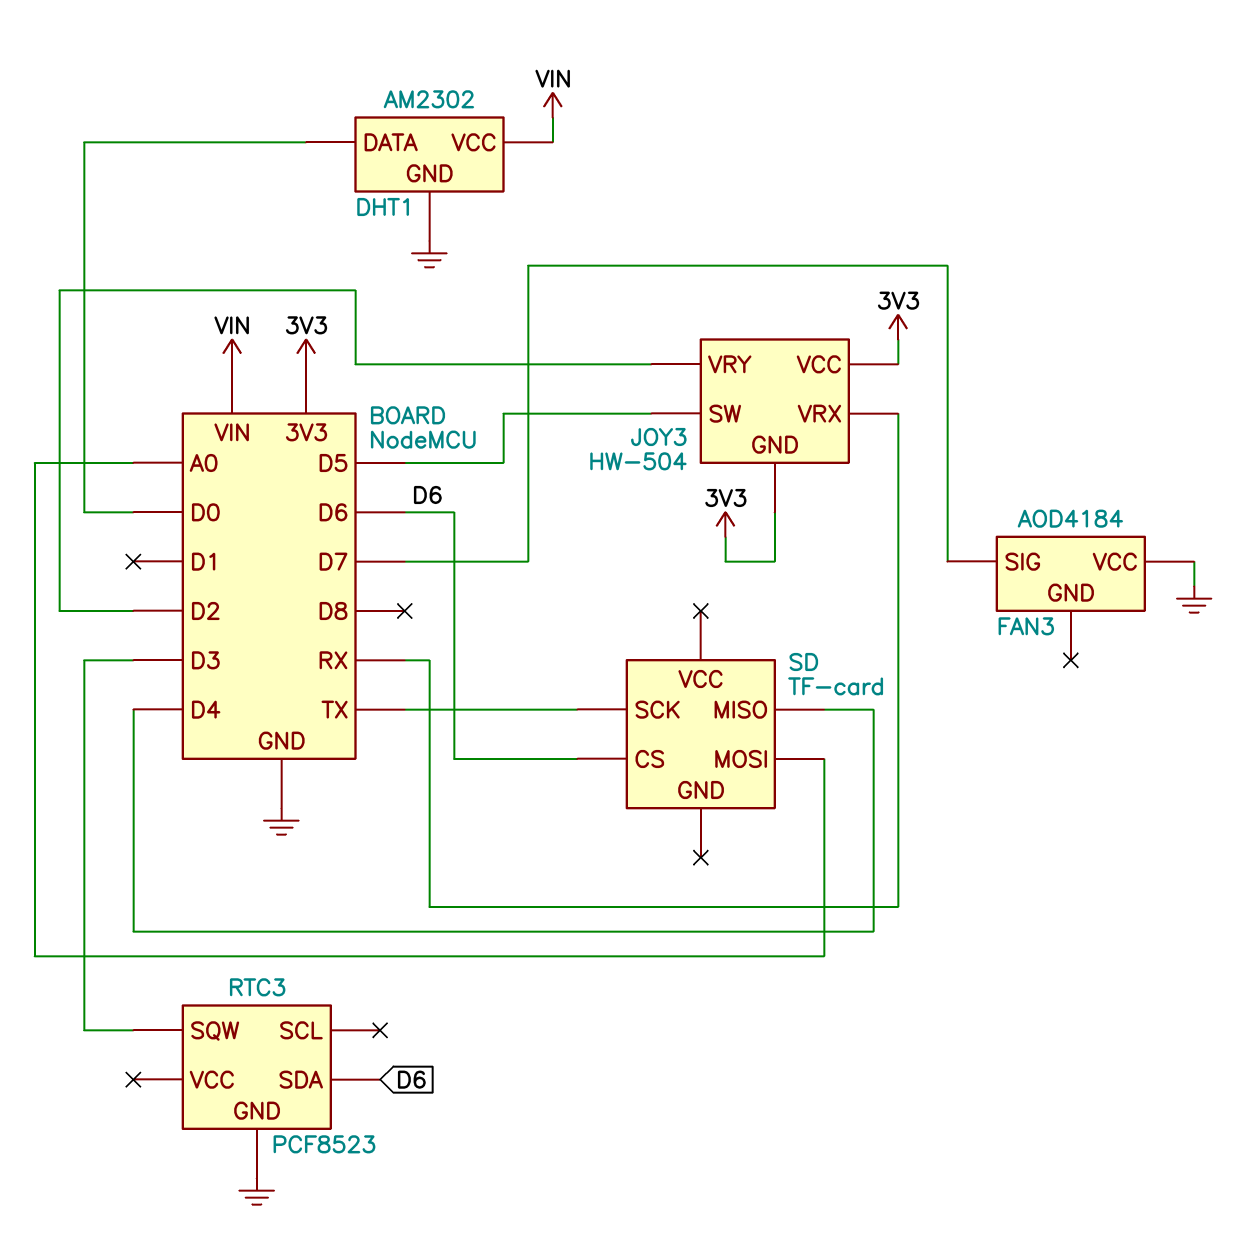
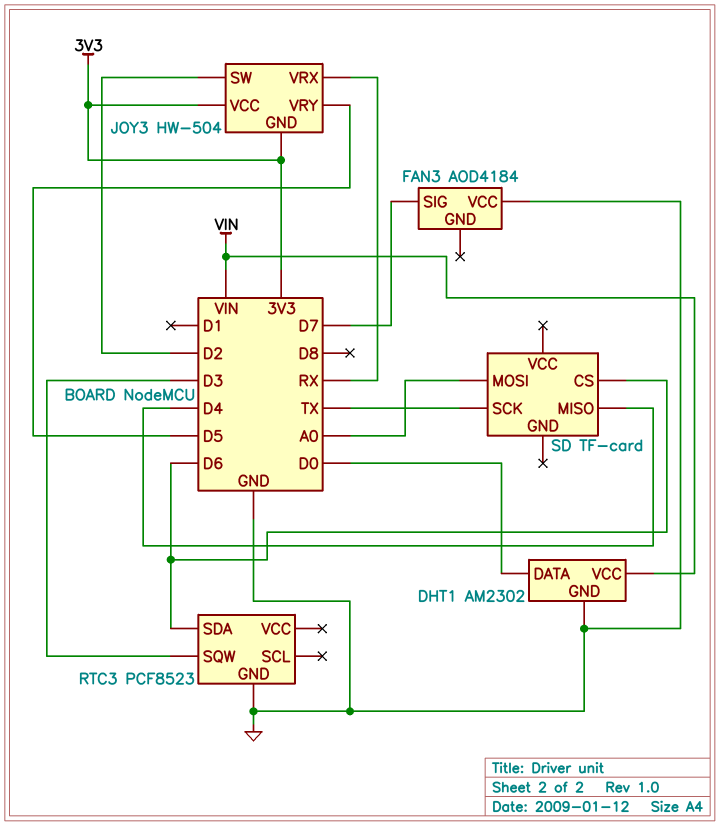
JOY3 pin SW: D5 -> D2
JOY3 pin VRY: D2 -> D5

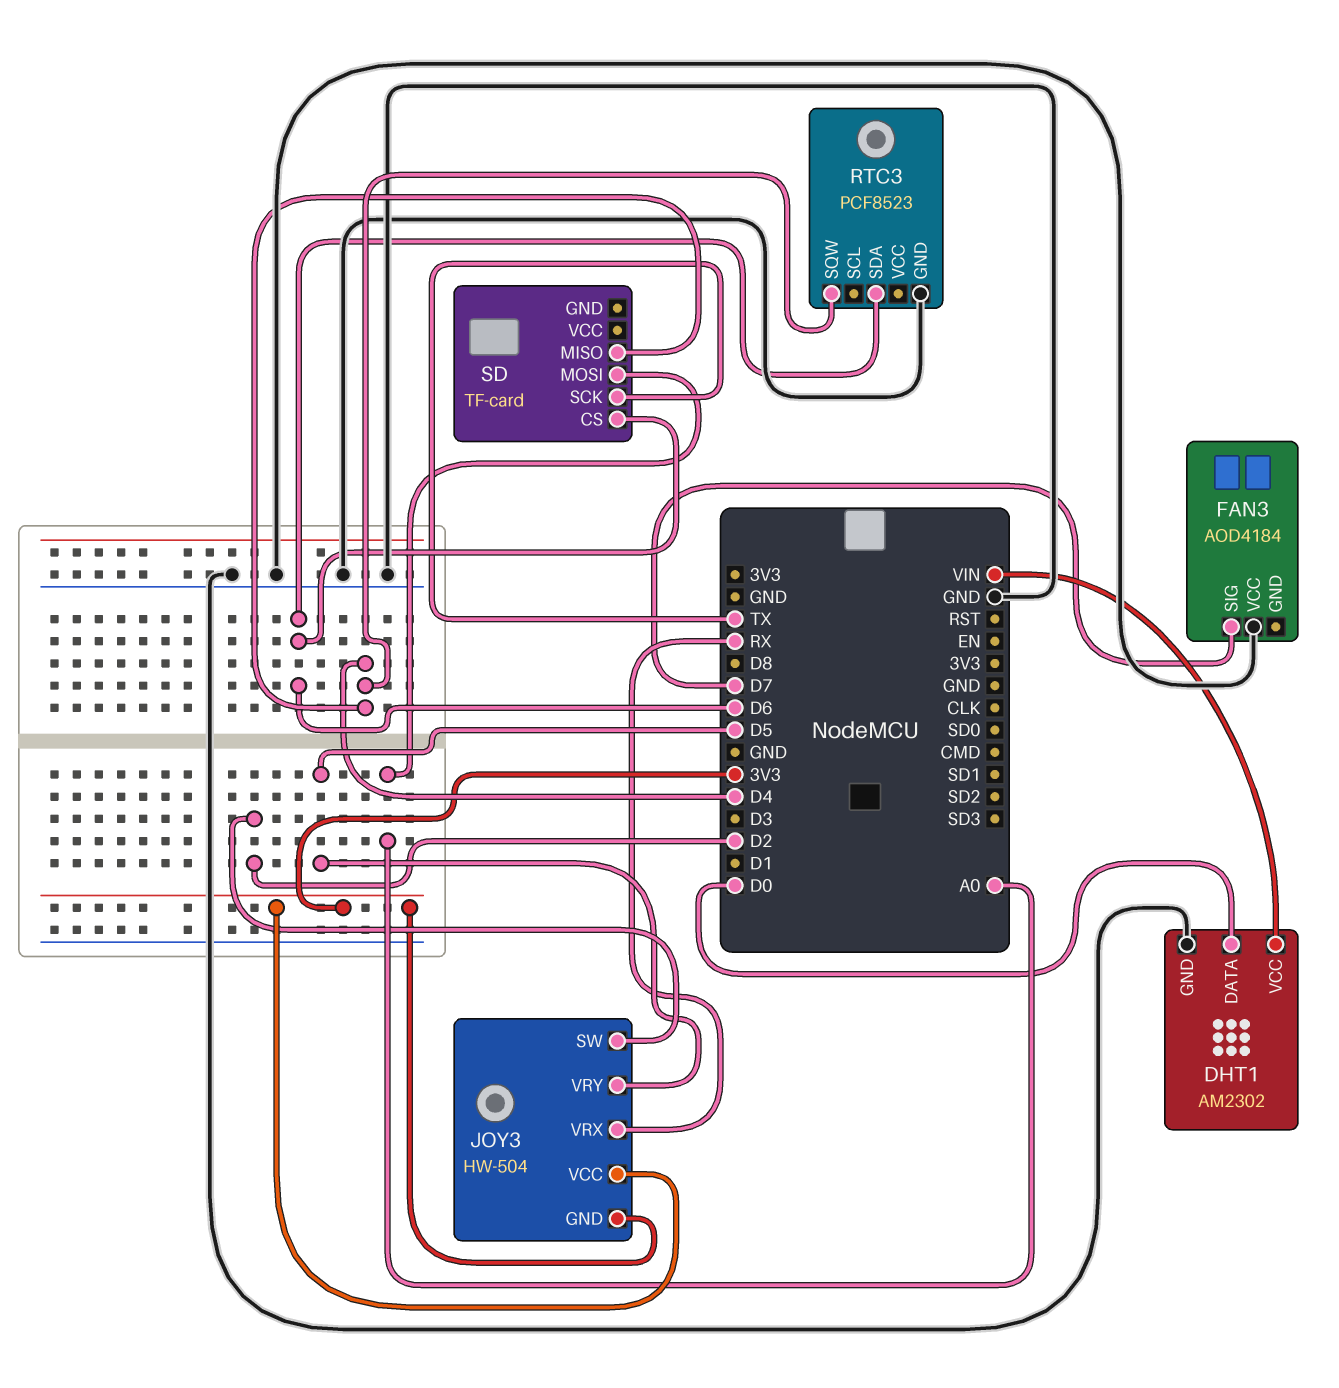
RTC3 pin SQW: D3 -> D4

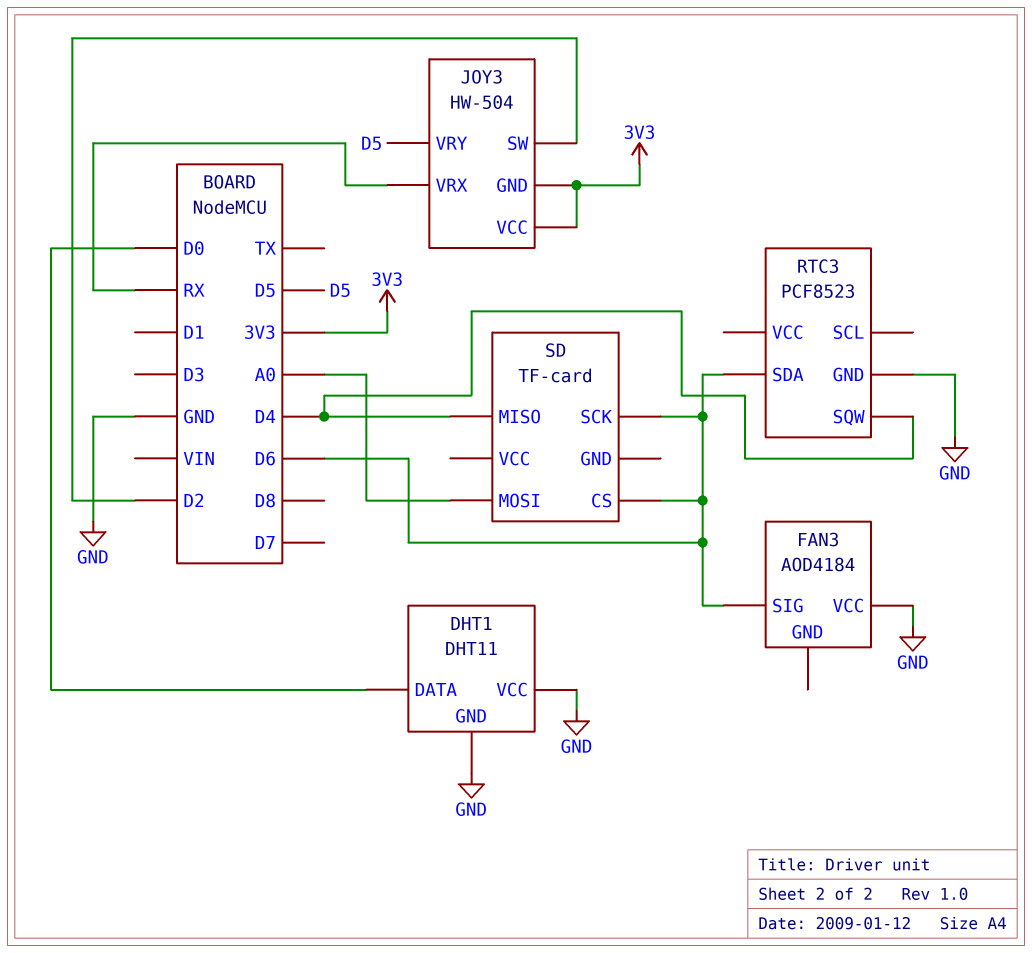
DHT1: AM2302 -> DHT11
DHT1 pin VCC: VIN -> GND
FAN3 pin SIG: D7 -> D6
SD pin SCK: TX -> D6

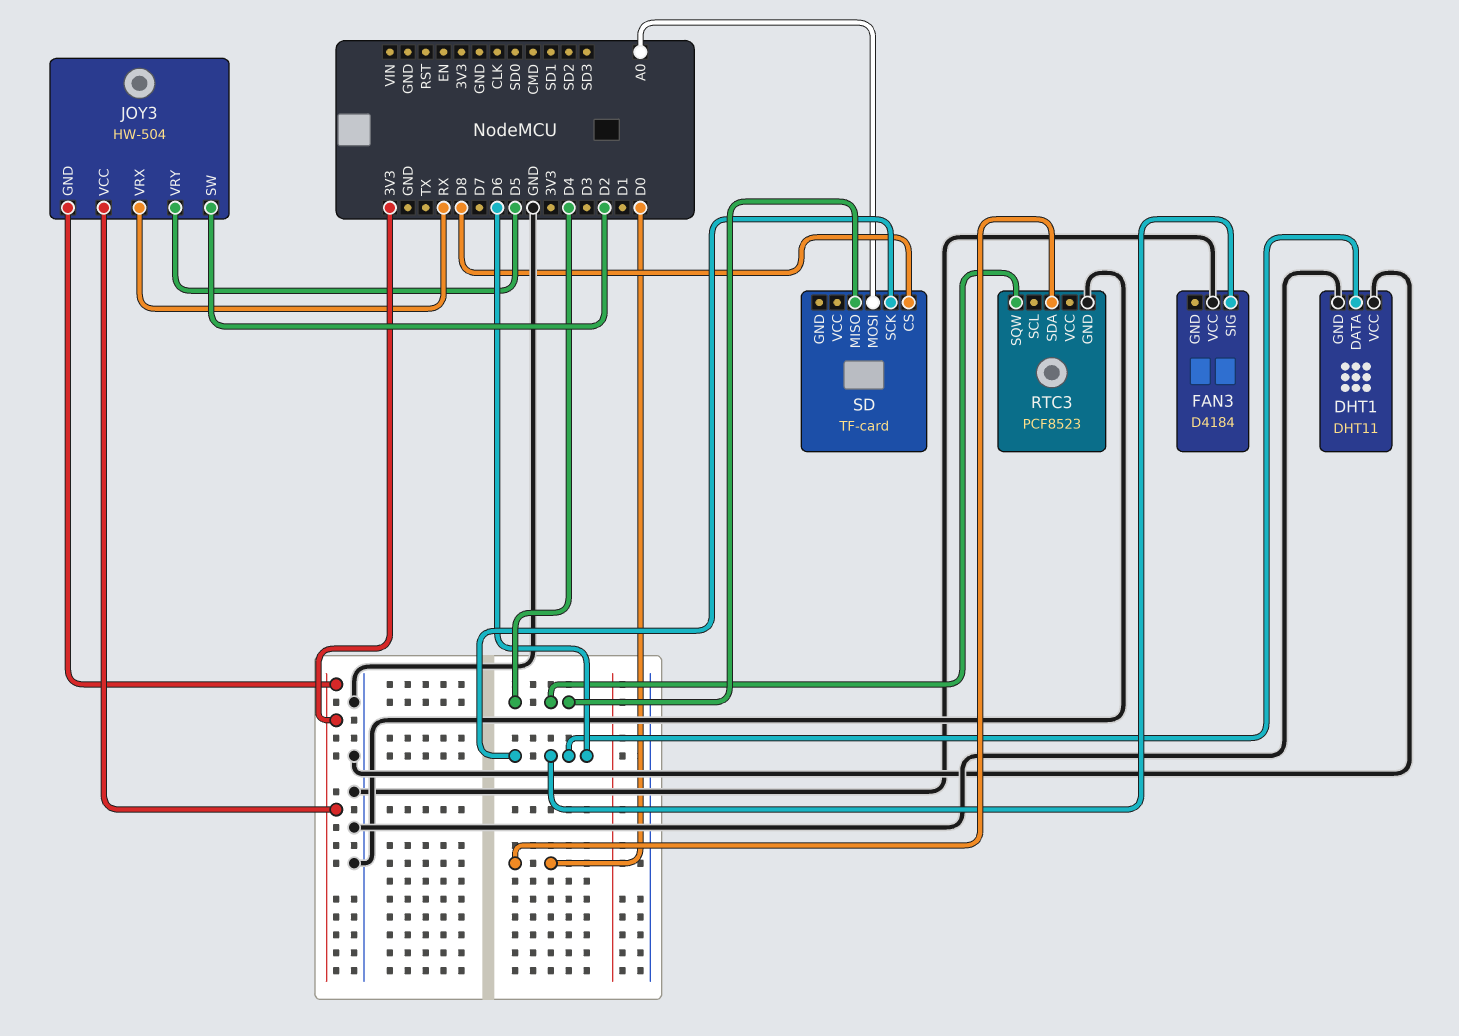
DHT1 pin DATA: D0 -> D6
FAN3: AOD4184 -> D4184
RTC3 pin SDA: D6 -> D0
SD pin CS: D6 -> D8

